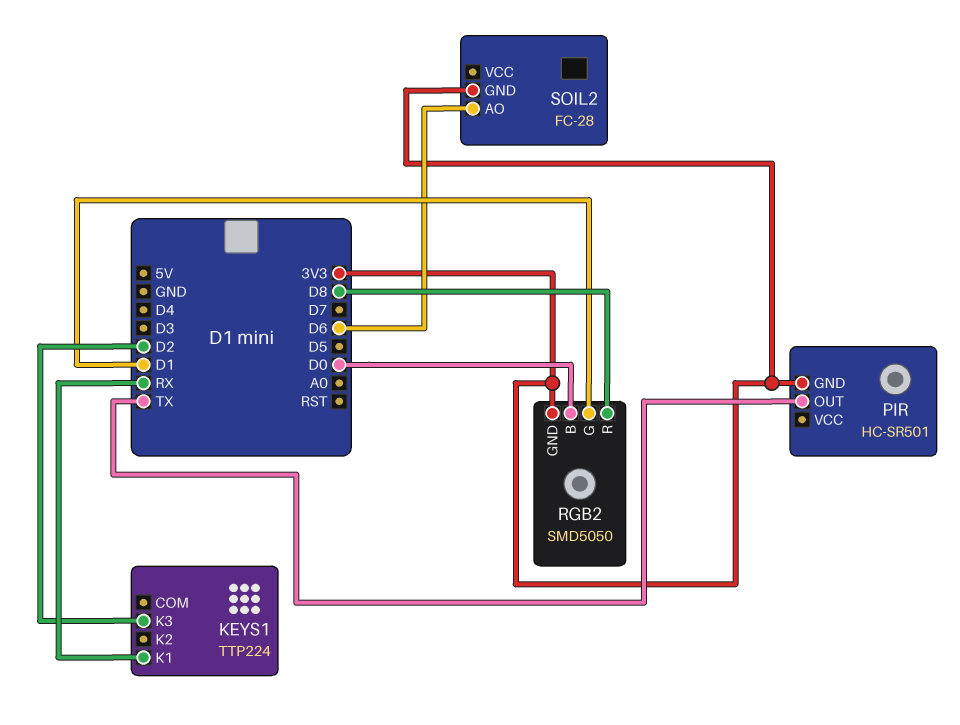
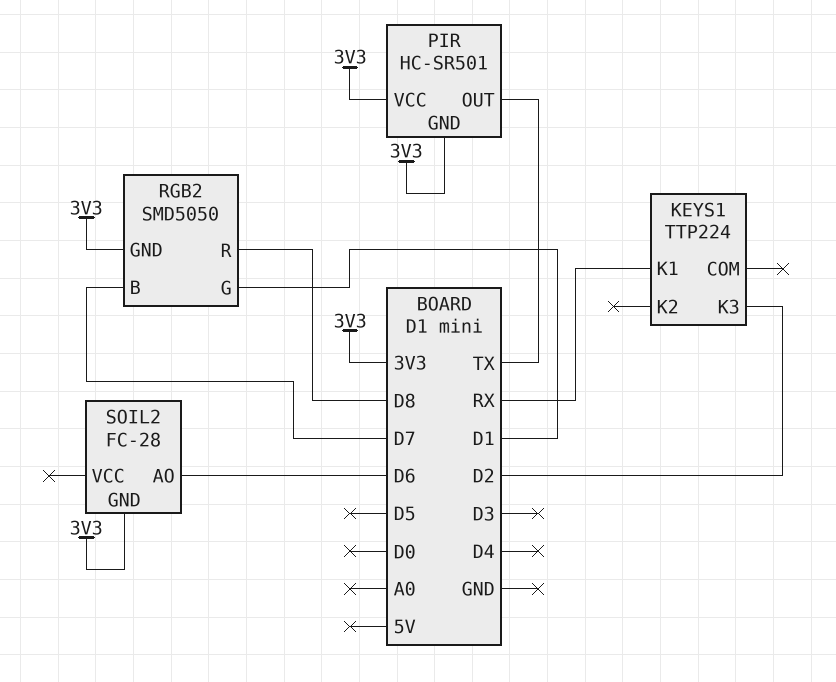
PIR pin VCC: none -> 3V3
RGB2 pin B: D0 -> D7

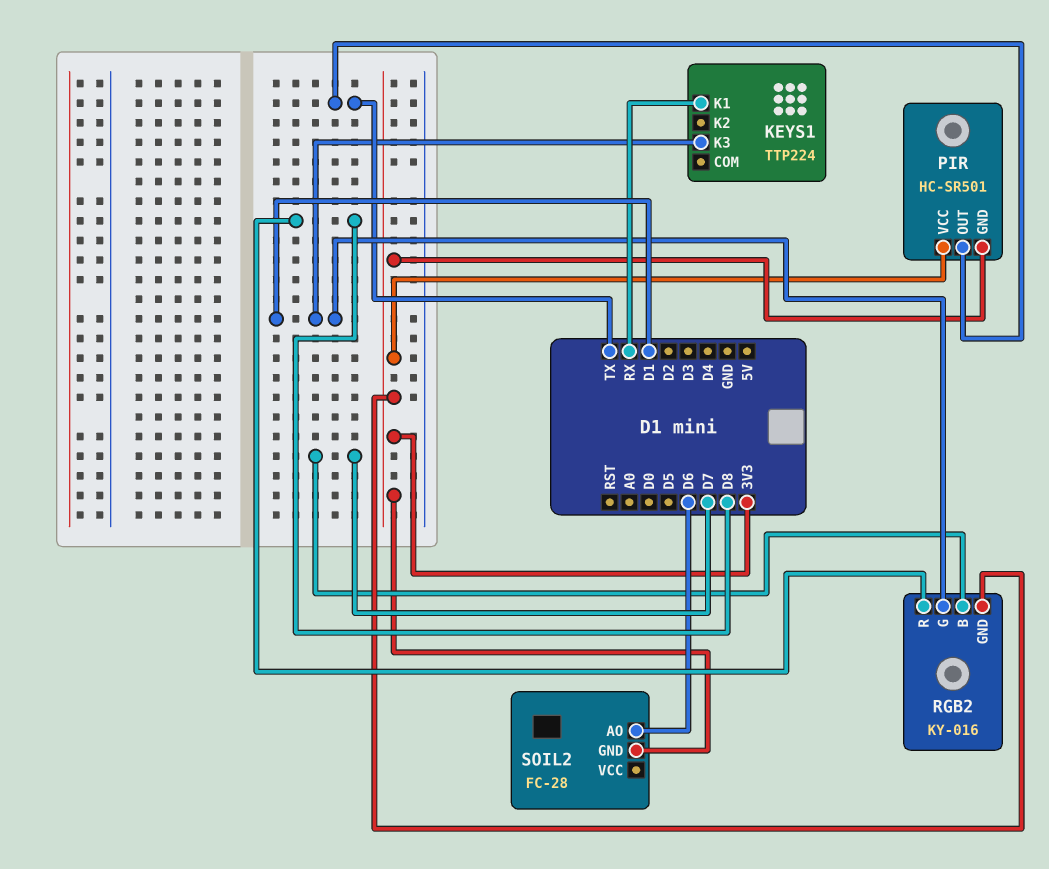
KEYS1 pin K3: D2 -> D1
RGB2: SMD5050 -> KY-016

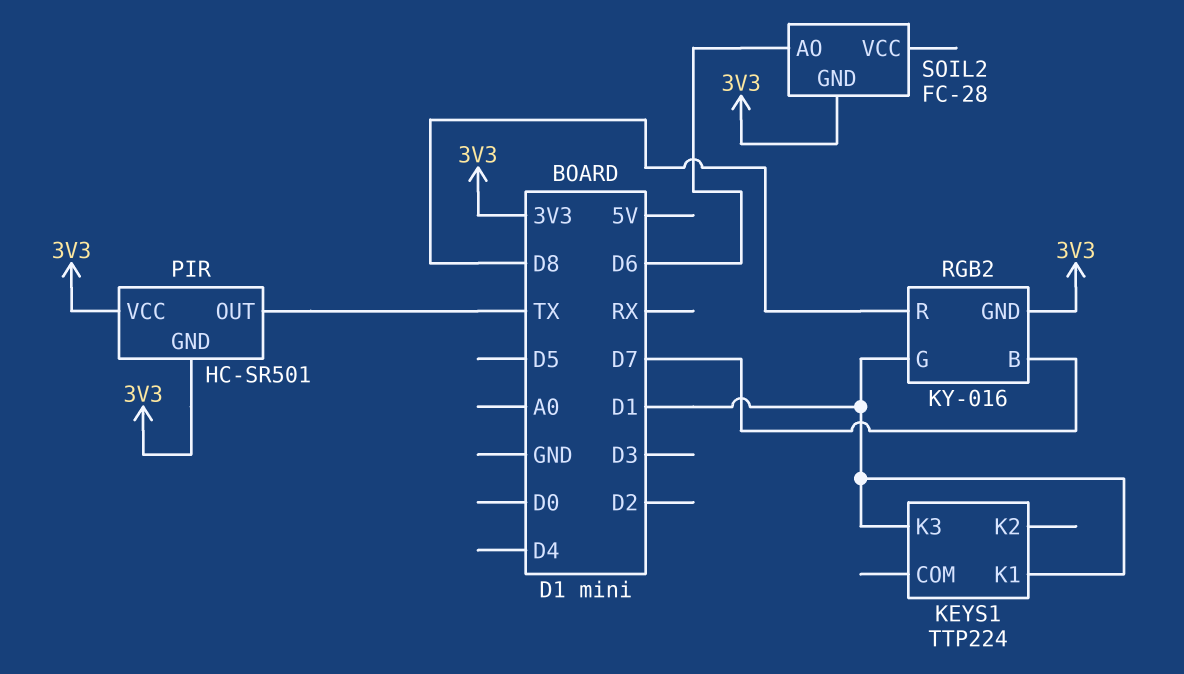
KEYS1 pin K1: RX -> D1

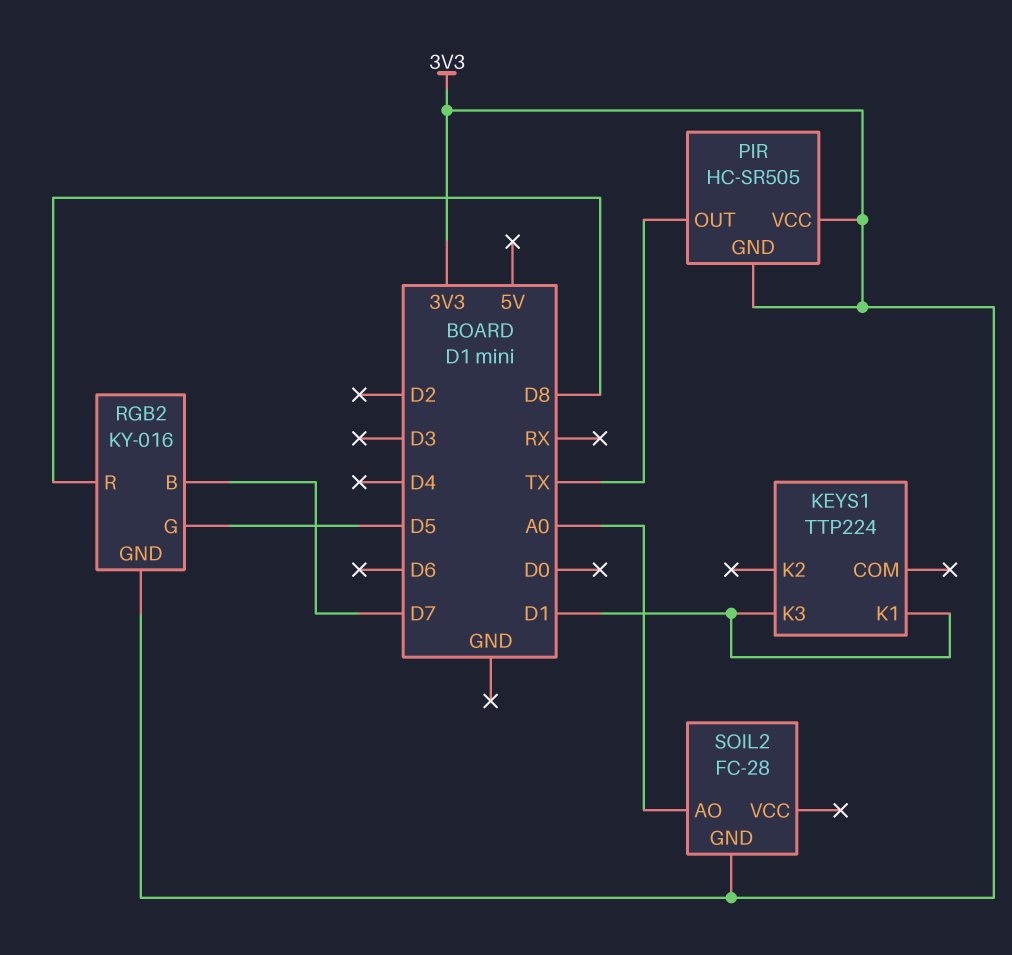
PIR: HC-SR501 -> HC-SR505
RGB2 pin G: D1 -> D5
SOIL2 pin AO: D6 -> A0

